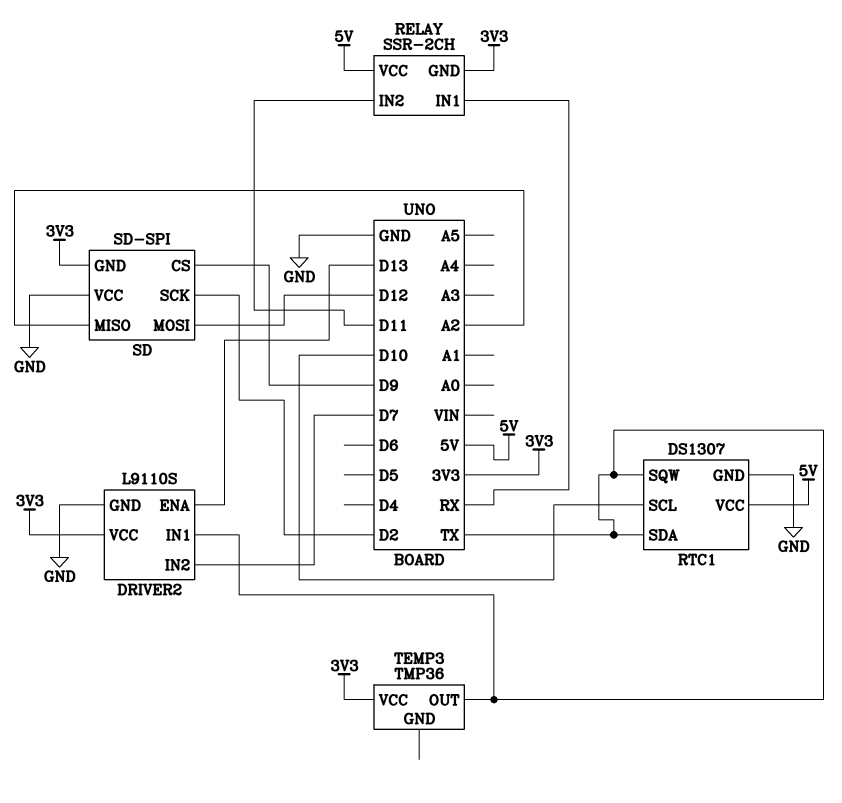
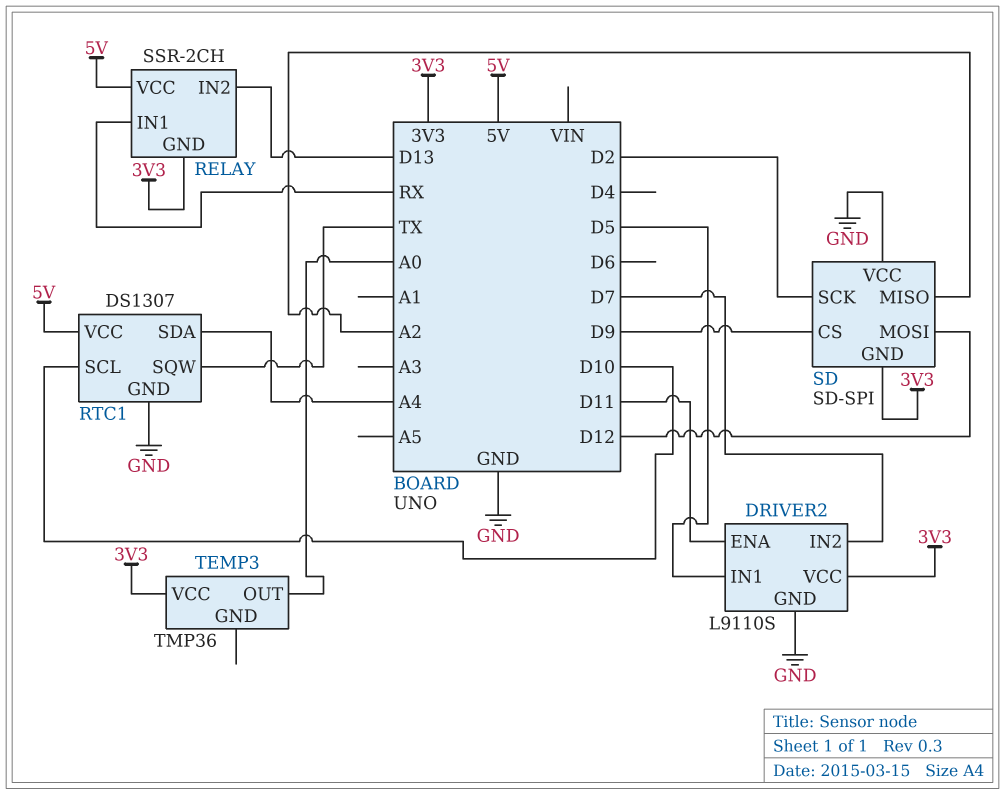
DRIVER2 pin ENA: D13 -> D11
DRIVER2 pin IN1: TX -> D5
RELAY pin IN2: D11 -> D13
RTC1 pin SDA: TX -> A4
TEMP3 pin OUT: TX -> A0

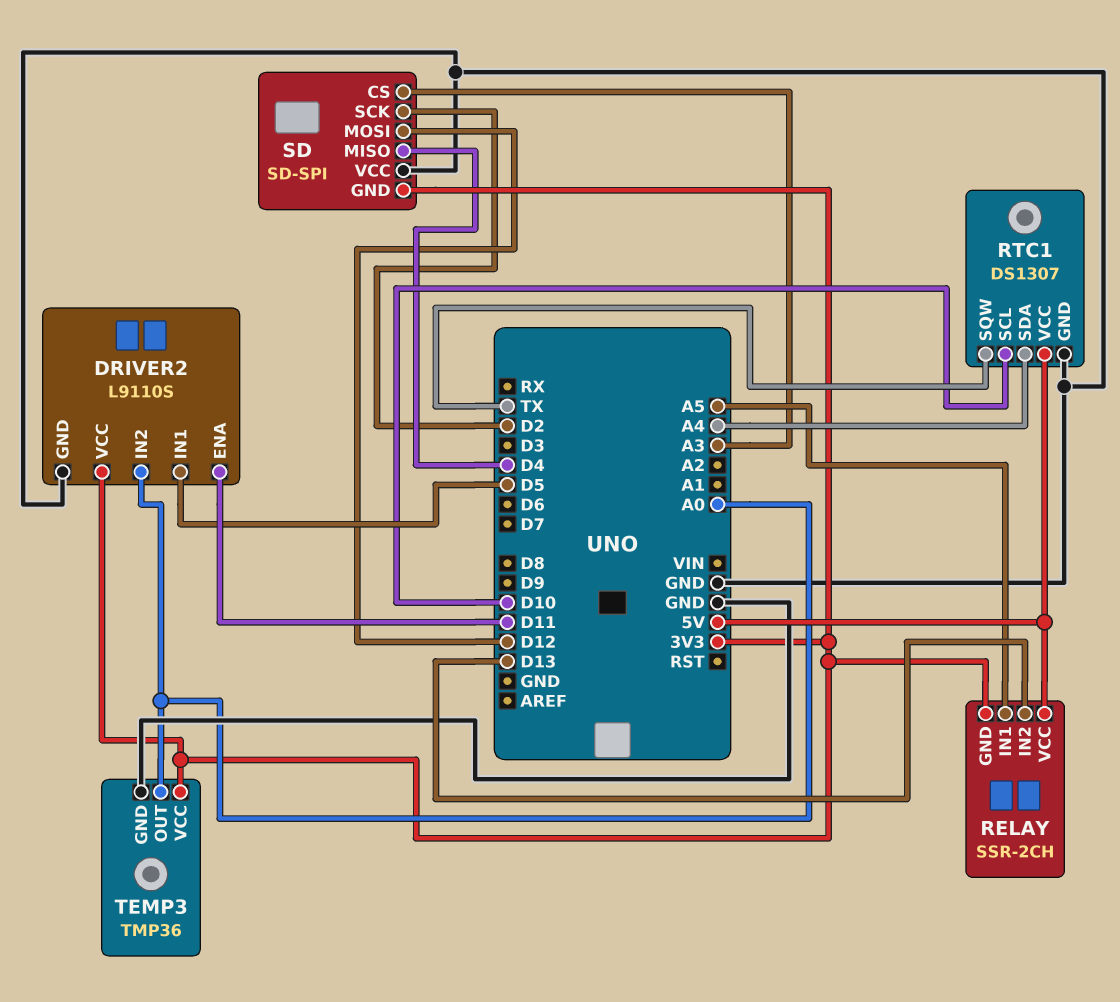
DRIVER2 pin IN2: D7 -> A0
RELAY pin IN1: RX -> A5
SD pin CS: D9 -> A3
SD pin MISO: A2 -> D4
TEMP3 pin GND: none -> GND

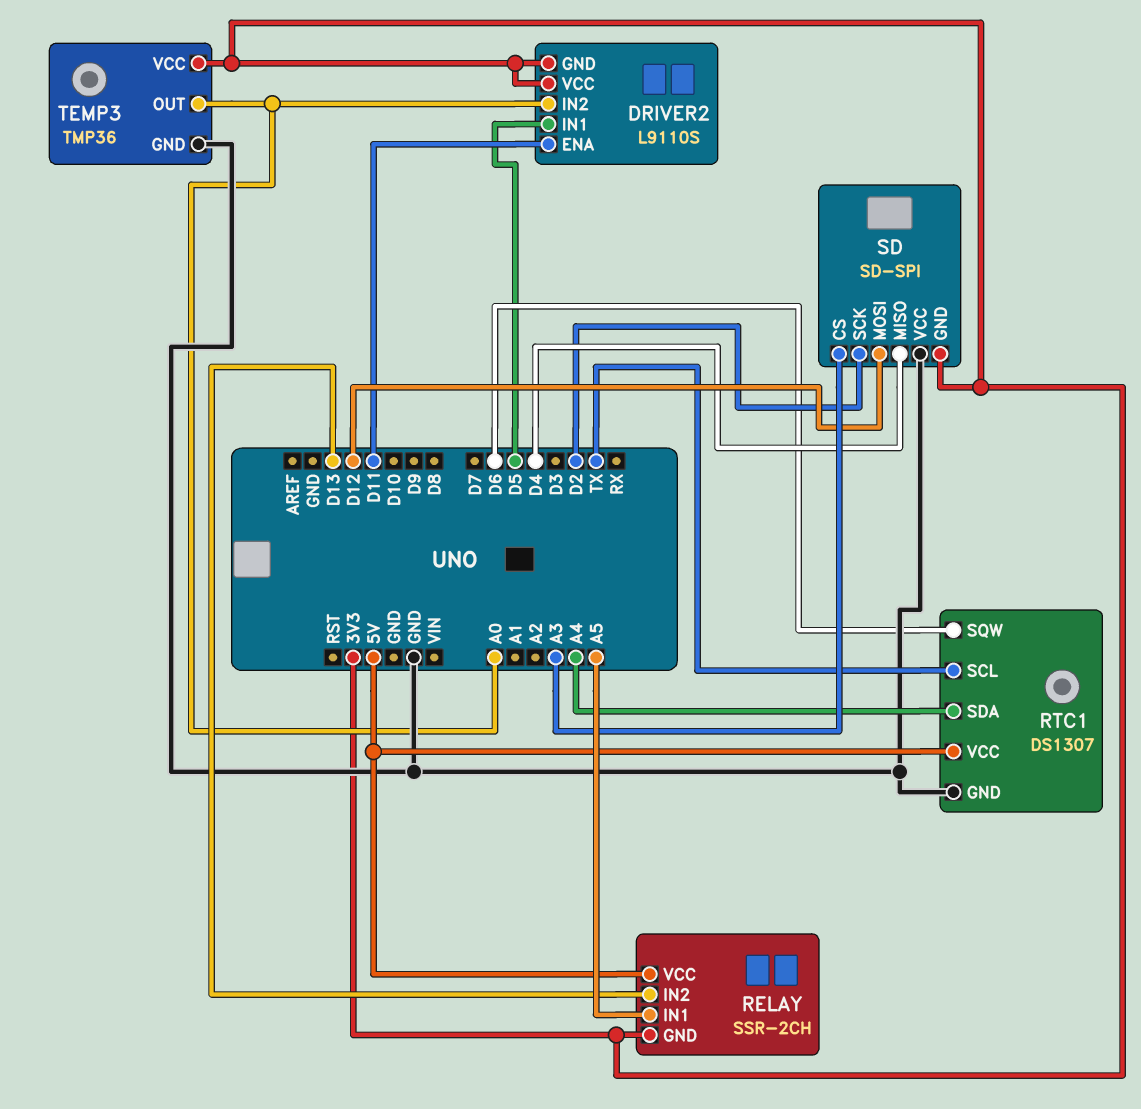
DRIVER2 pin GND: GND -> 3V3
RTC1 pin SCL: D10 -> TX
RTC1 pin SQW: TX -> D6

